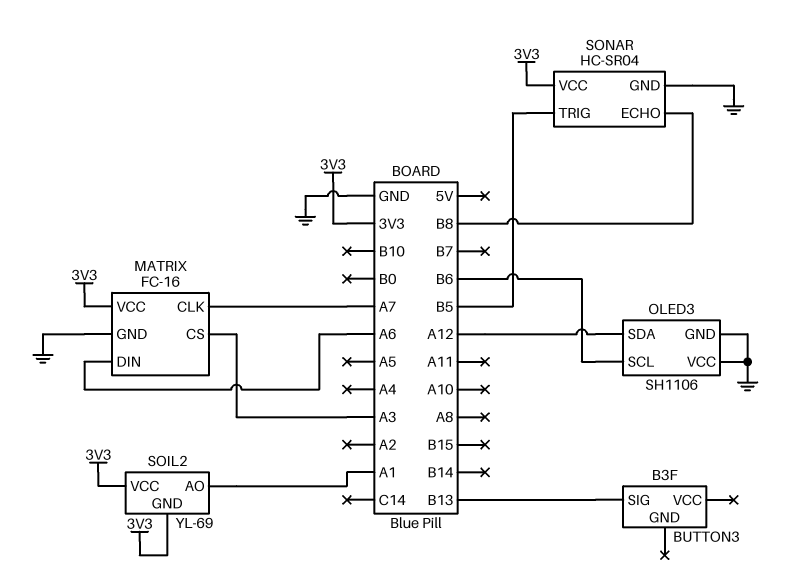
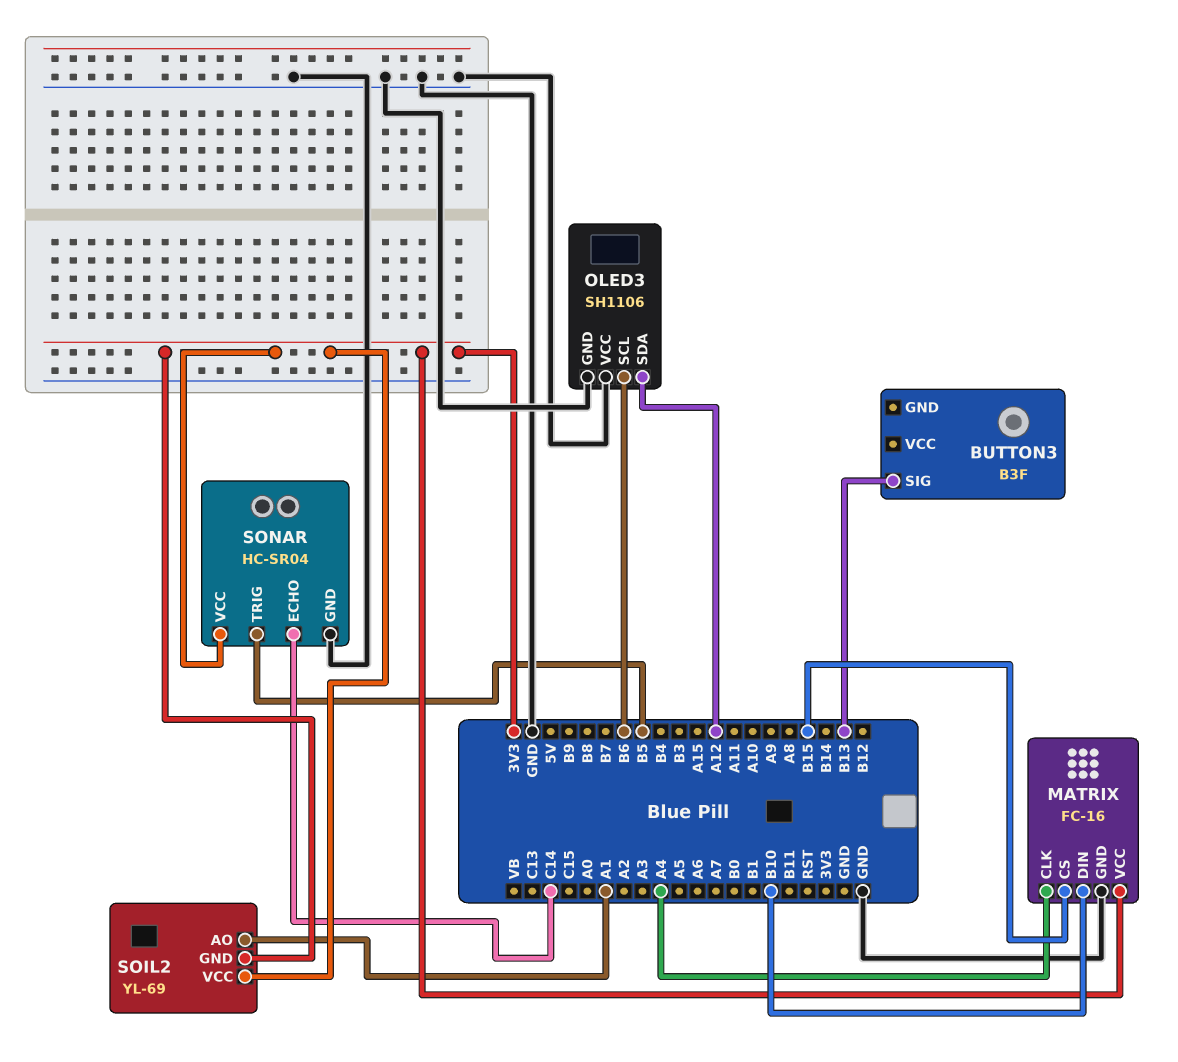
MATRIX pin CLK: A7 -> A4
MATRIX pin CS: A3 -> B15
MATRIX pin DIN: A6 -> B10
SONAR pin ECHO: B8 -> C14

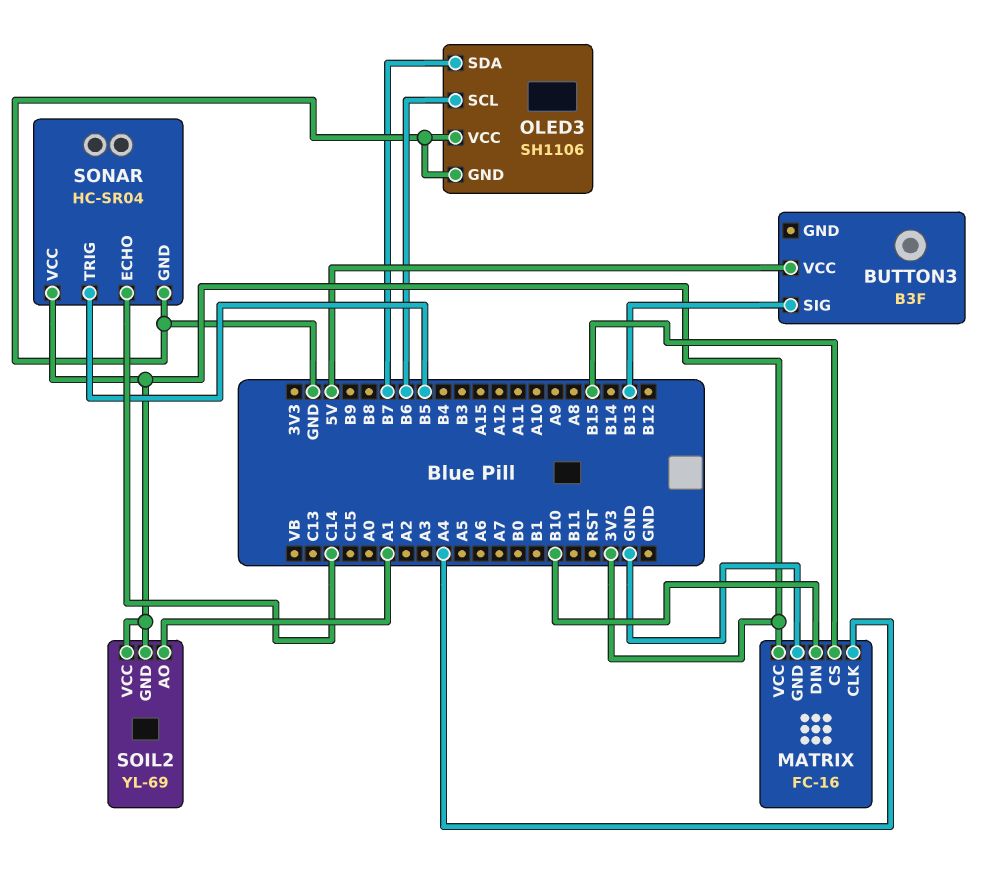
BUTTON3 pin VCC: none -> 5V
OLED3 pin SDA: A12 -> B7

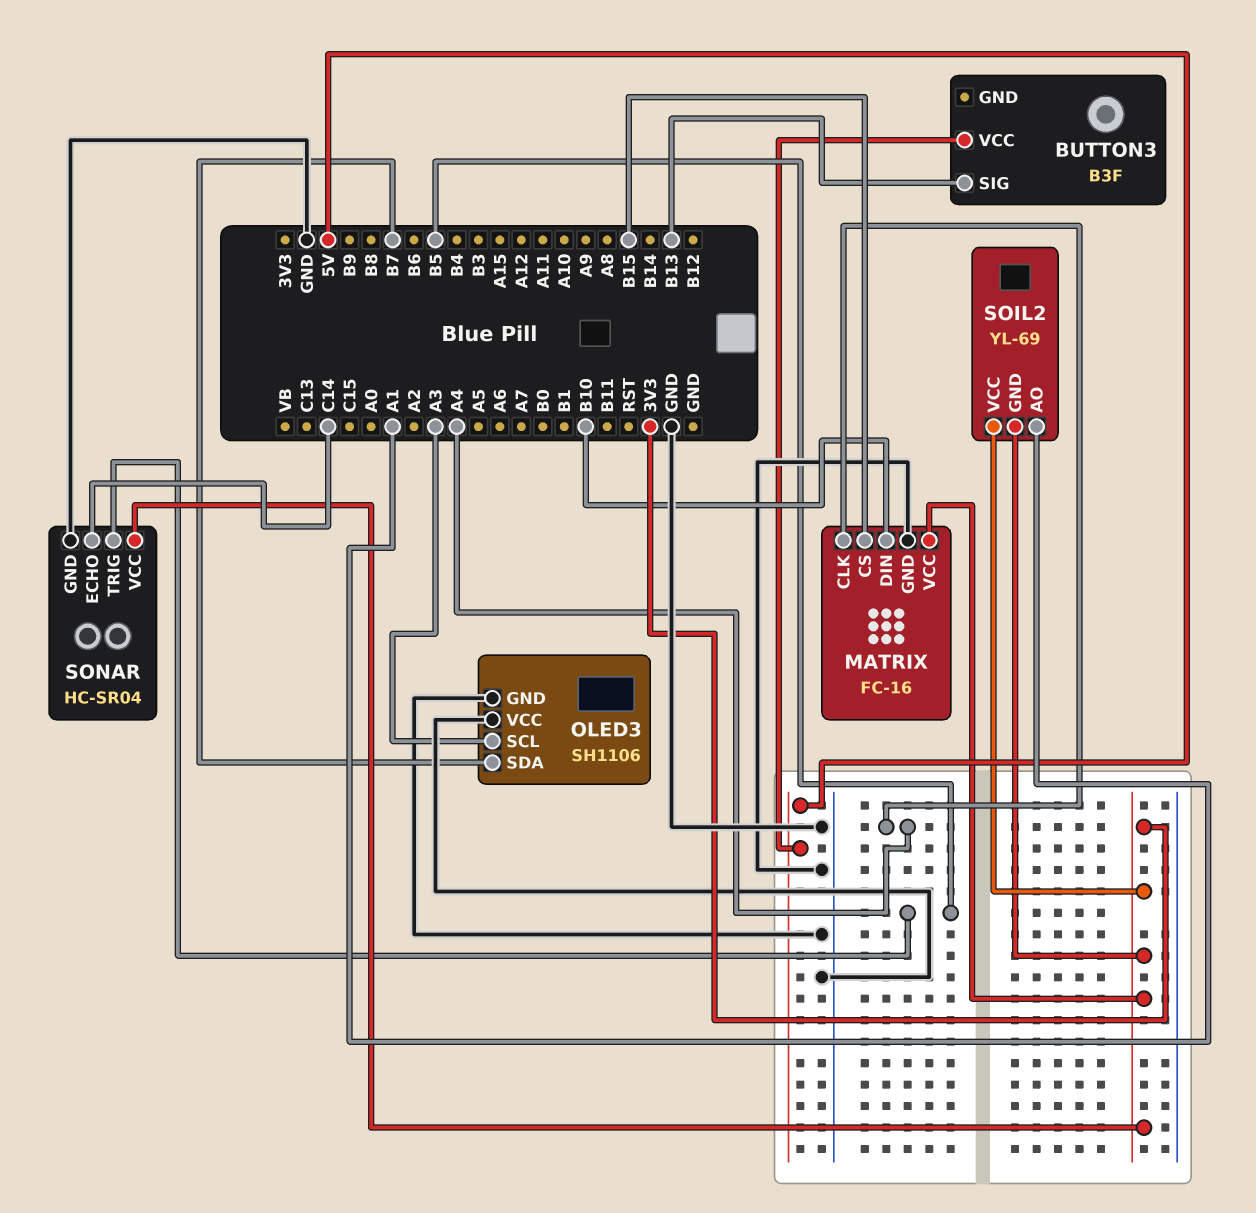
OLED3 pin SCL: B6 -> A3

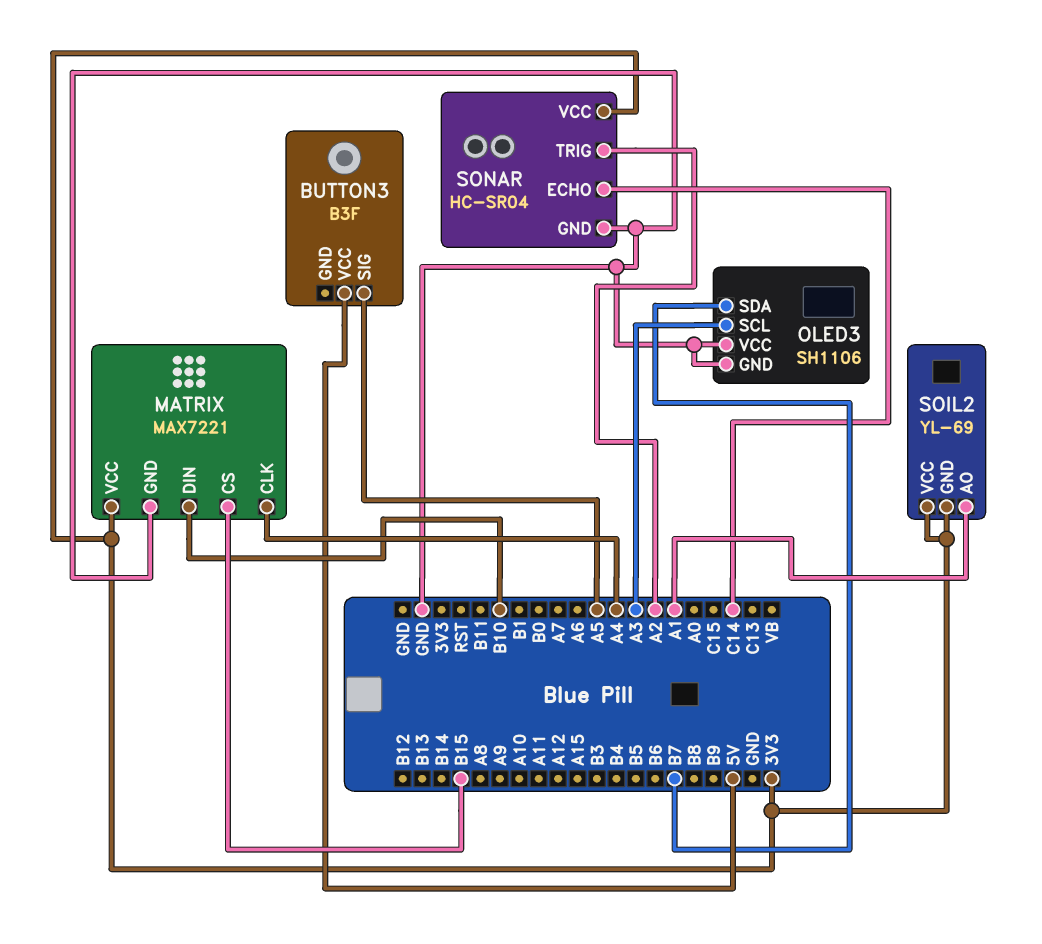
BUTTON3 pin SIG: B13 -> A5
MATRIX: FC-16 -> MAX7221
SONAR pin TRIG: B5 -> A2

